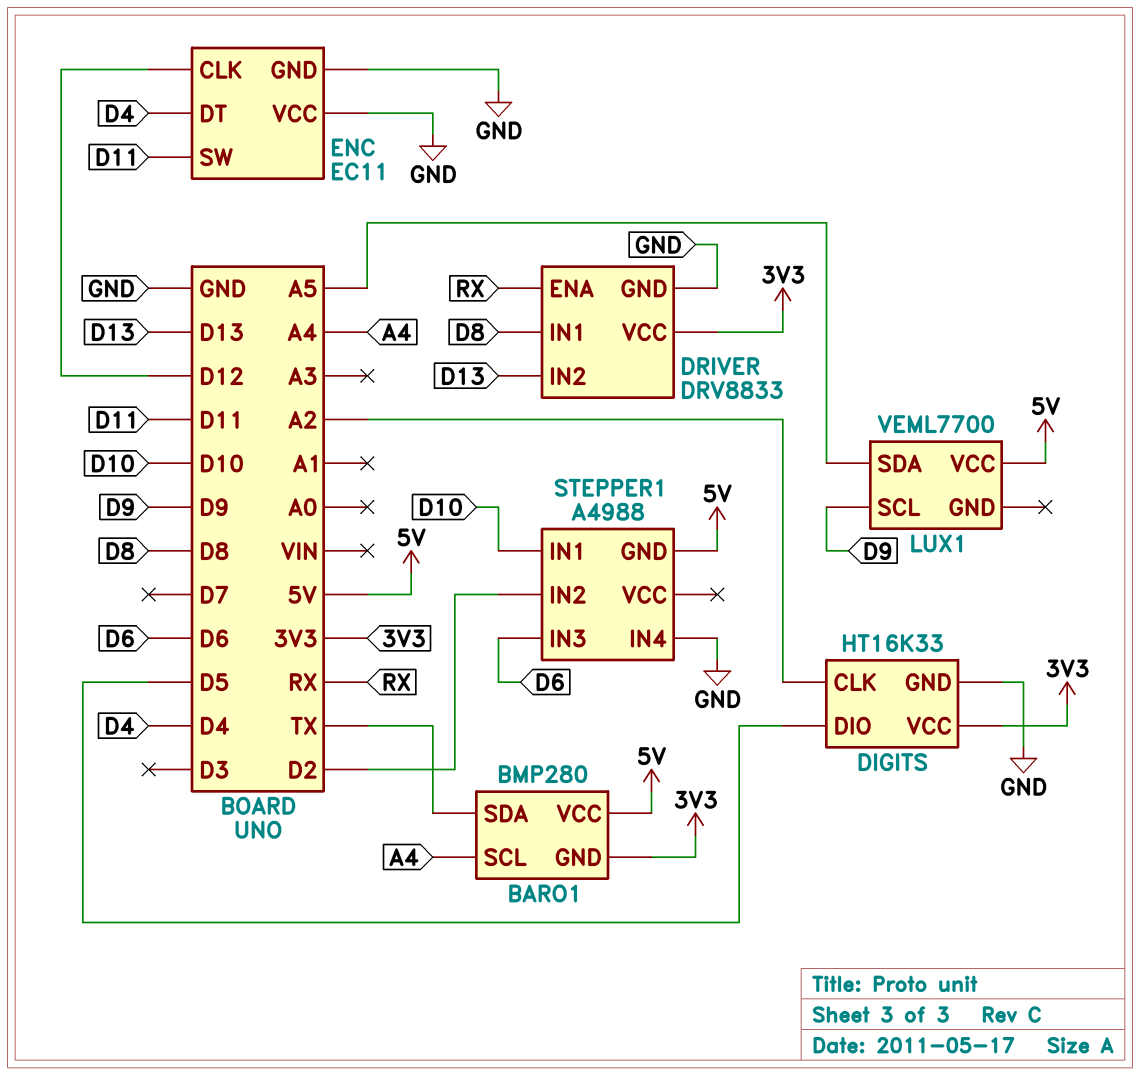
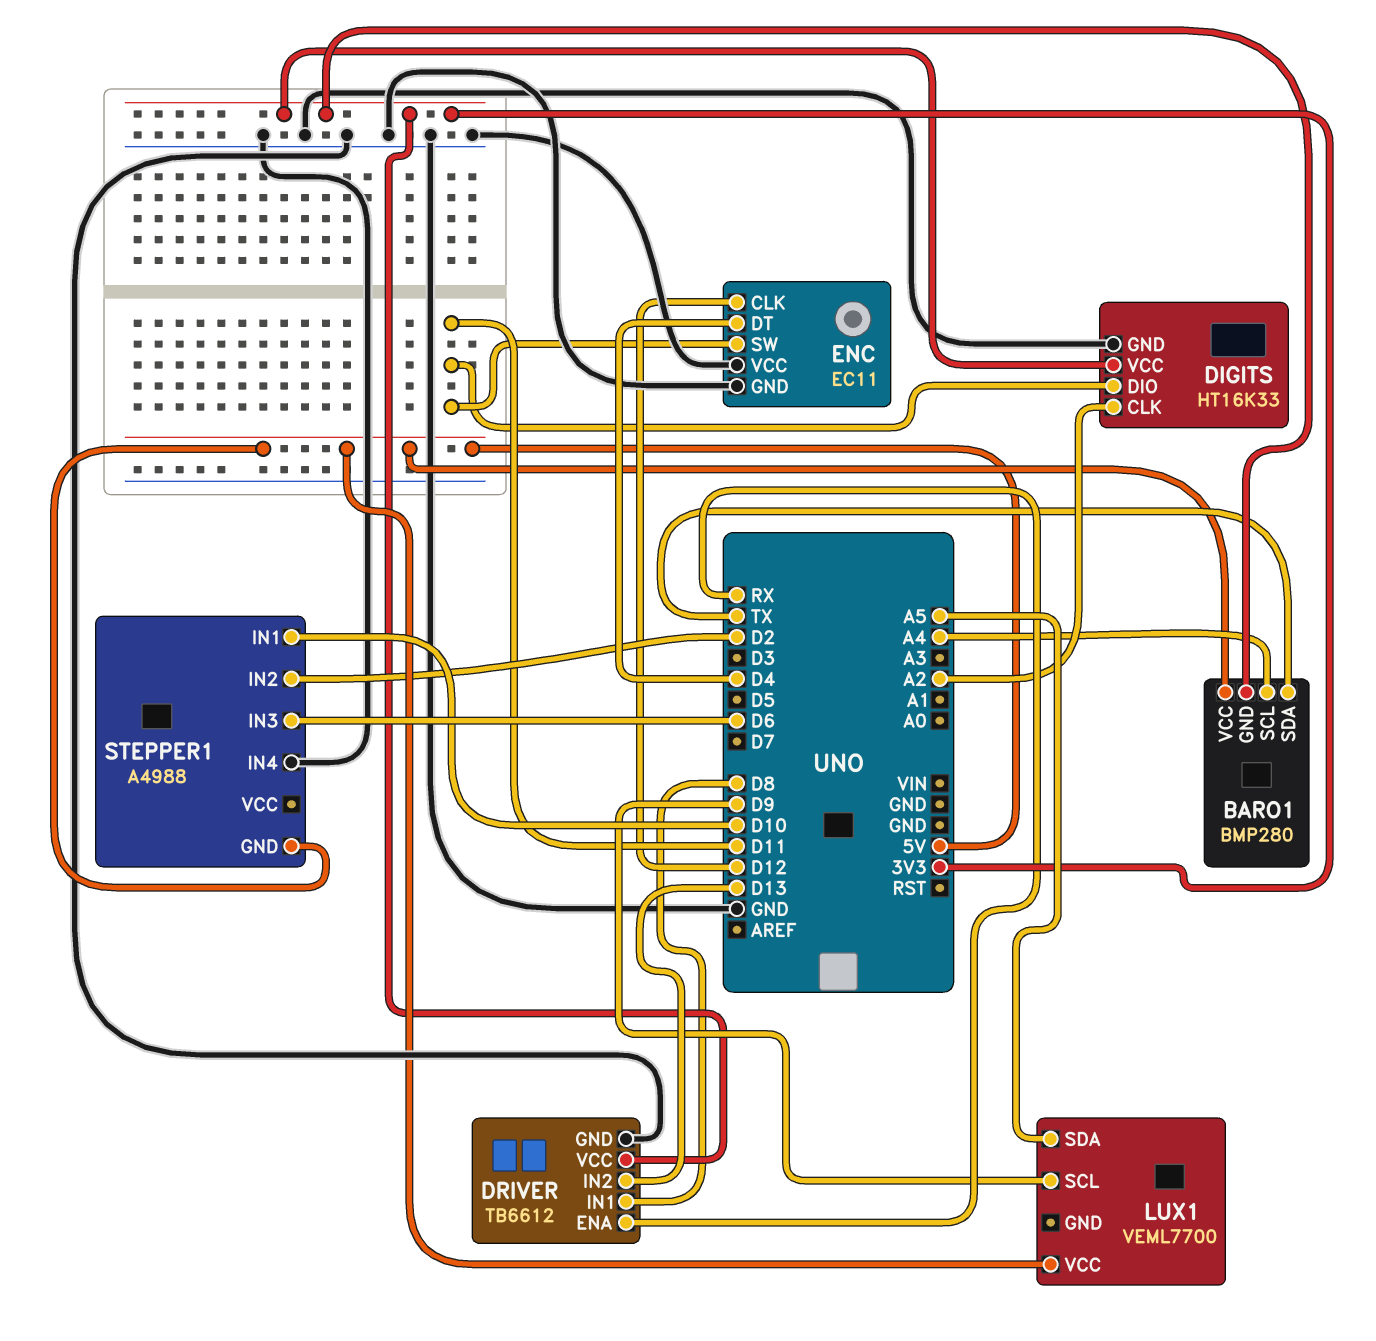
DIGITS pin DIO: D5 -> D11
DRIVER: DRV8833 -> TB6612

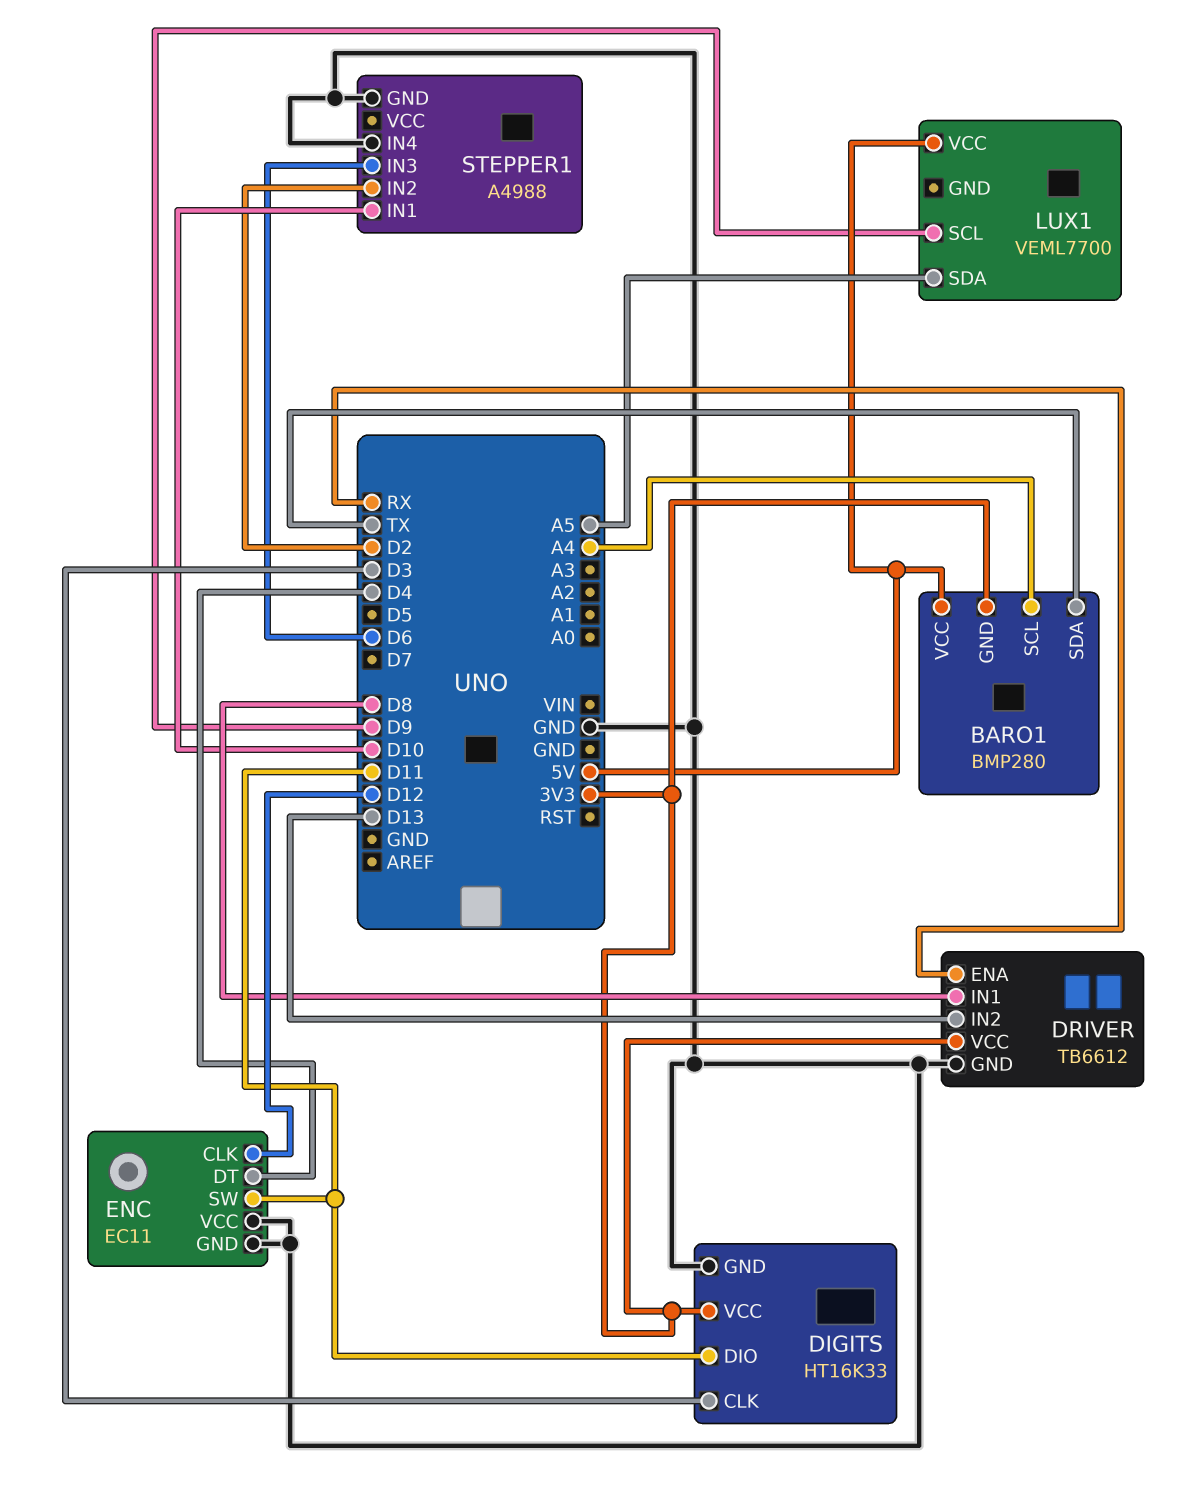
DIGITS pin CLK: A2 -> D3
STEPPER1 pin GND: 5V -> GND

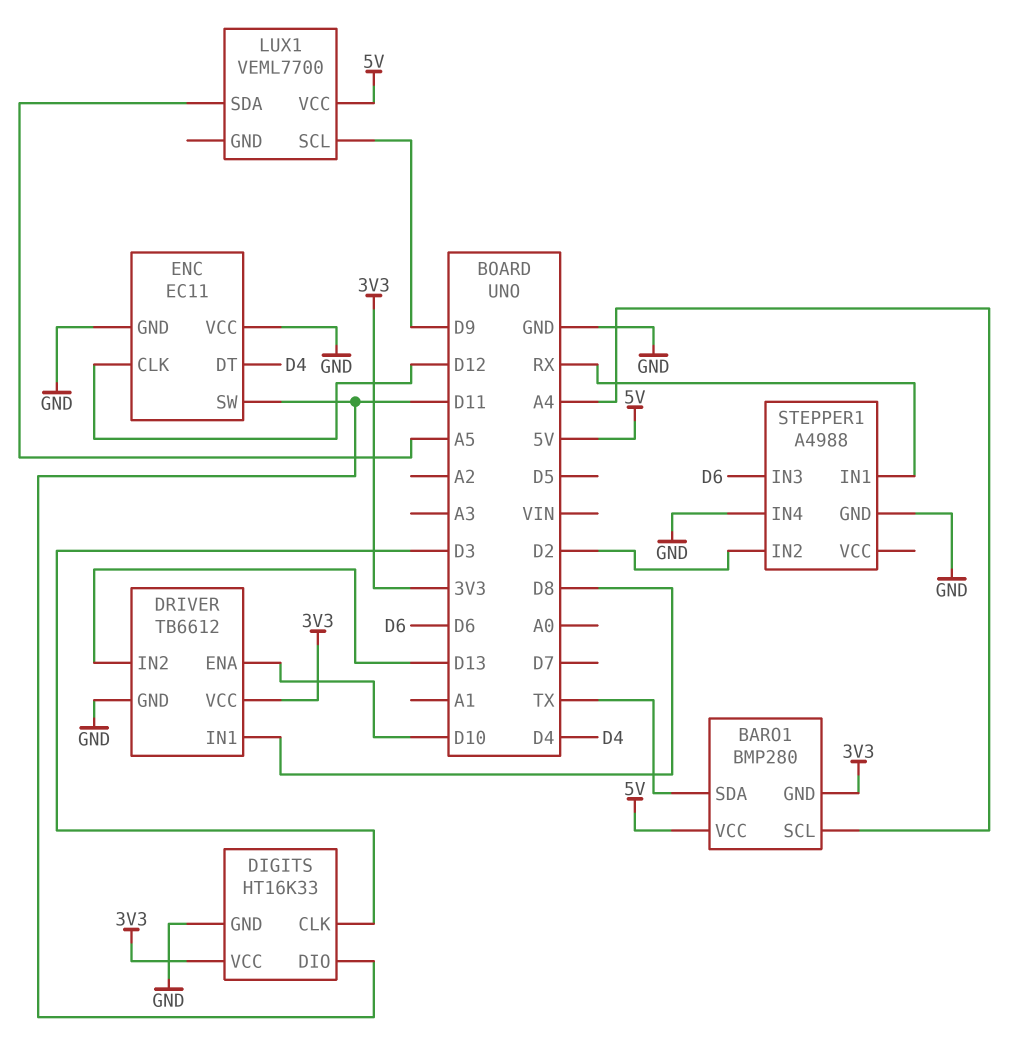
DRIVER pin ENA: RX -> D10
STEPPER1 pin IN1: D10 -> RX

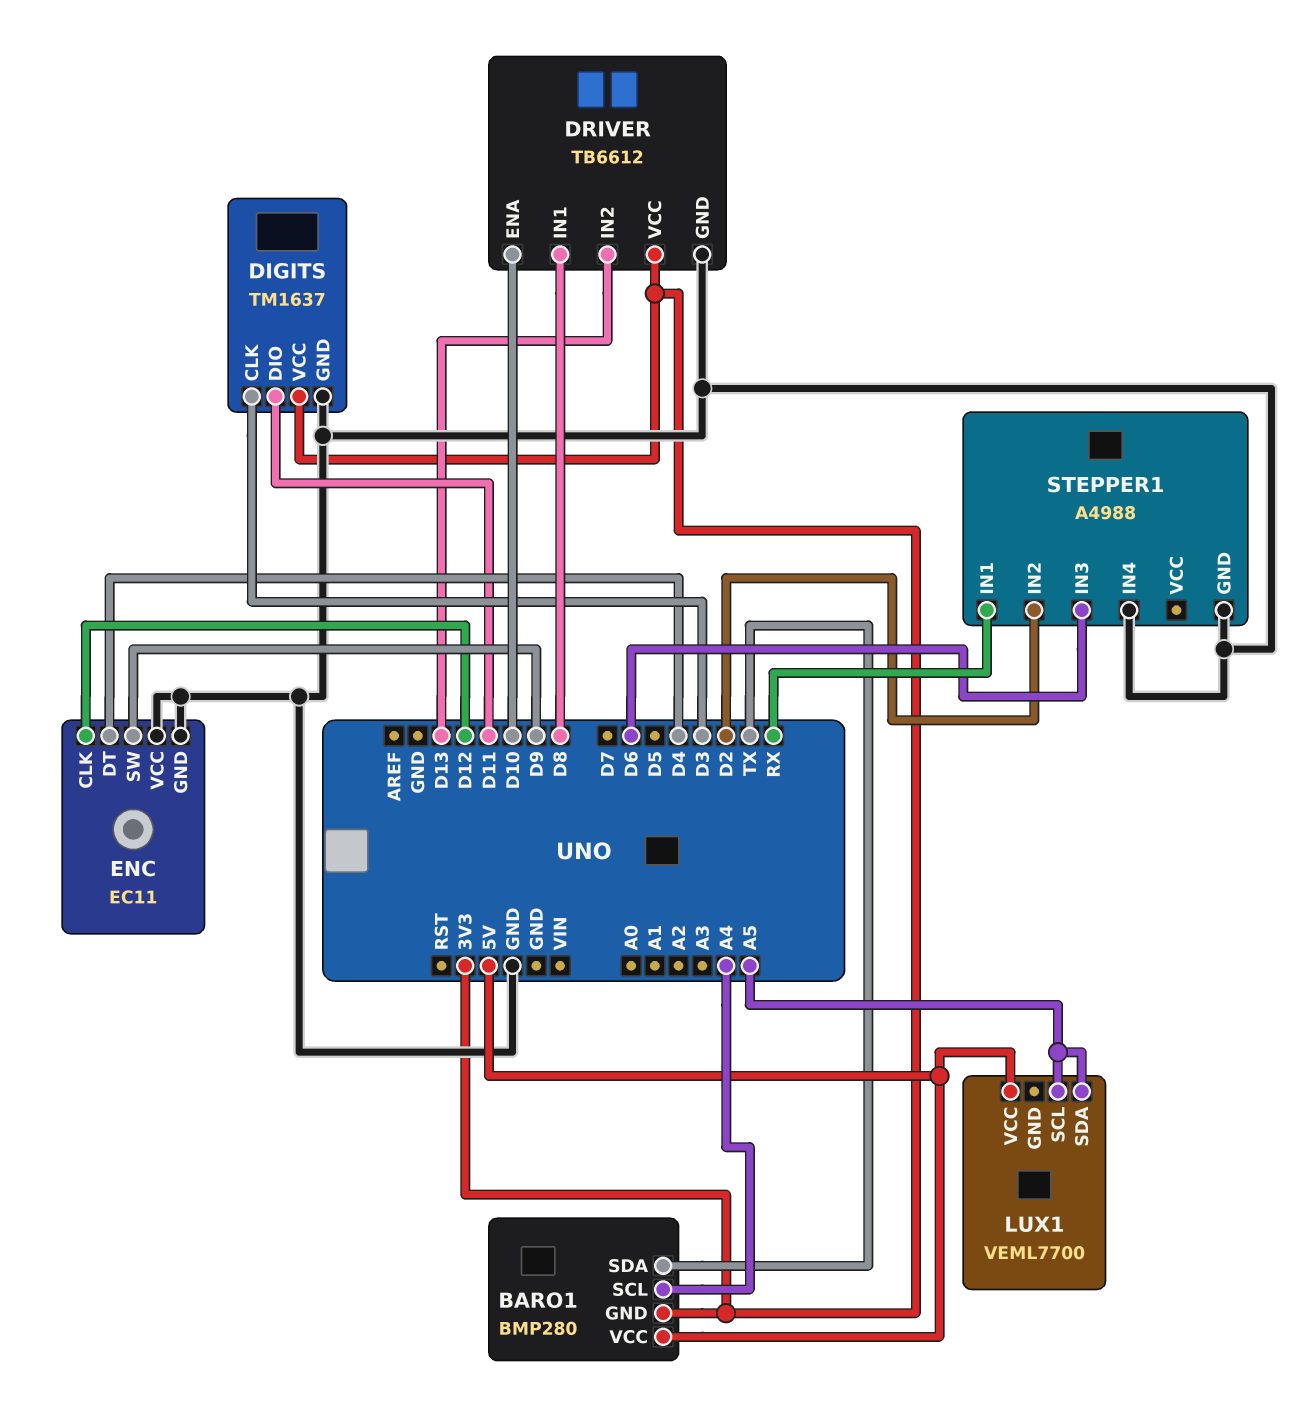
DIGITS: HT16K33 -> TM1637
ENC pin SW: D11 -> D9
LUX1 pin SCL: D9 -> A5

